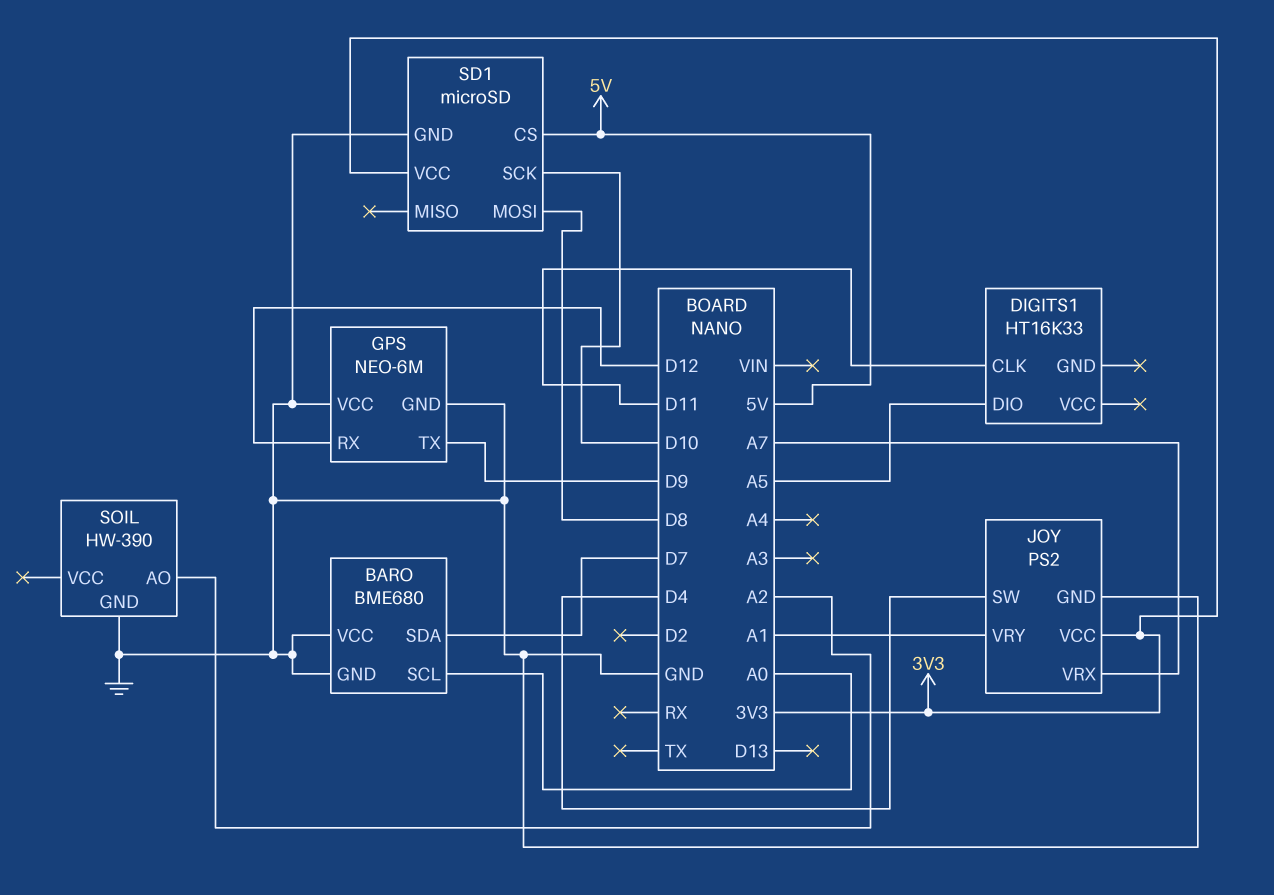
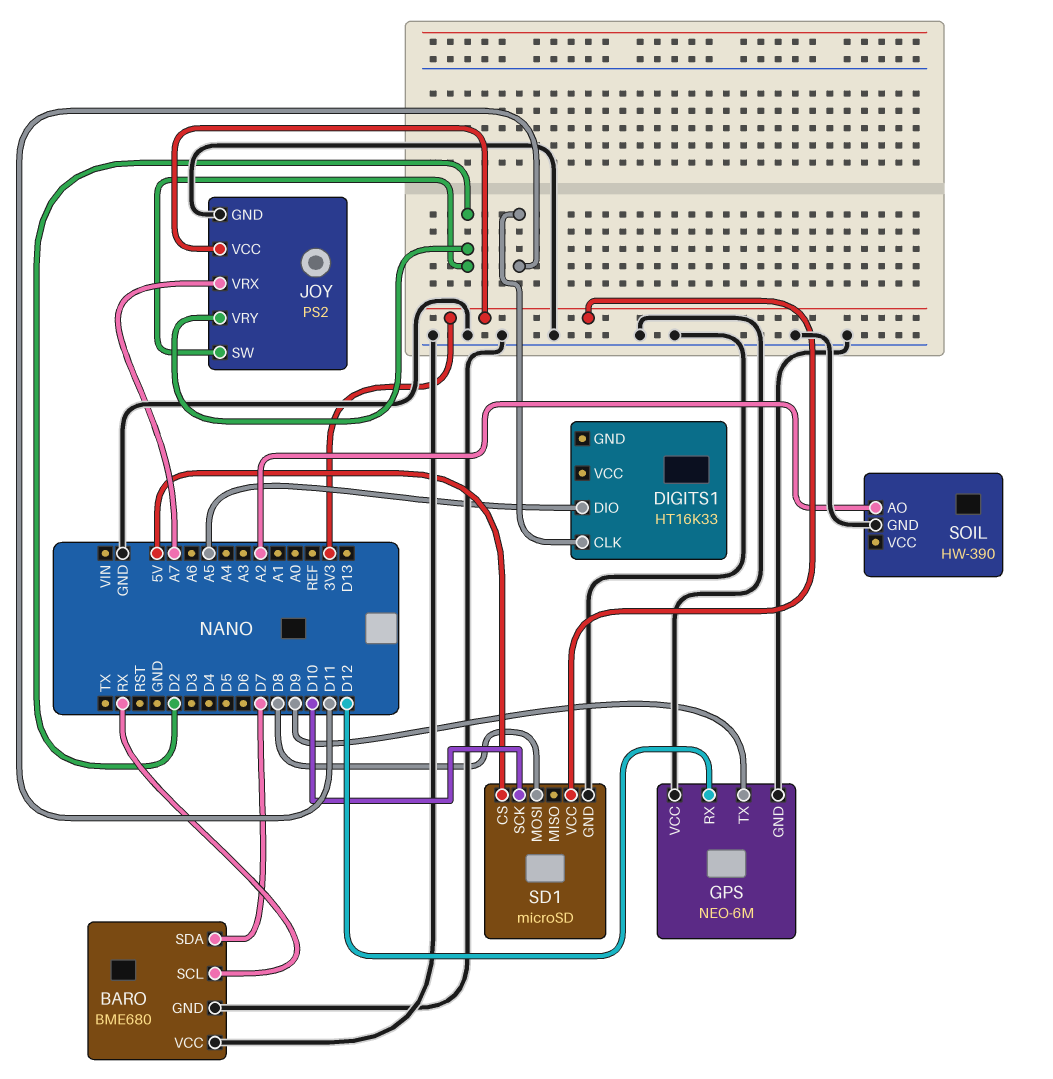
BARO pin SCL: A0 -> RX
JOY pin SW: D4 -> D2
JOY pin VRY: A1 -> D2

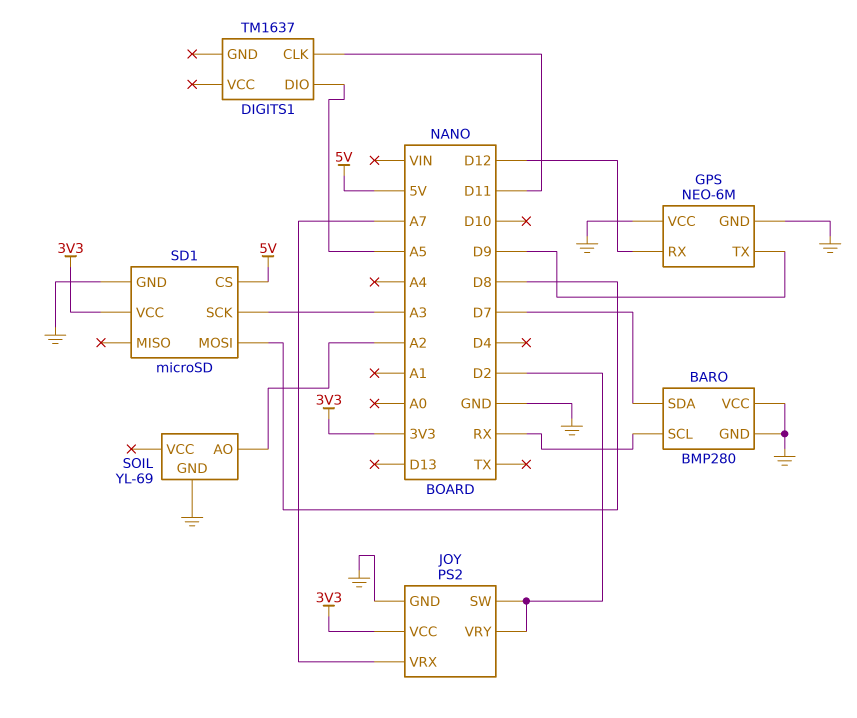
BARO: BME680 -> BMP280
DIGITS1: HT16K33 -> TM1637
SD1 pin SCK: D10 -> A3
SOIL: HW-390 -> YL-69

